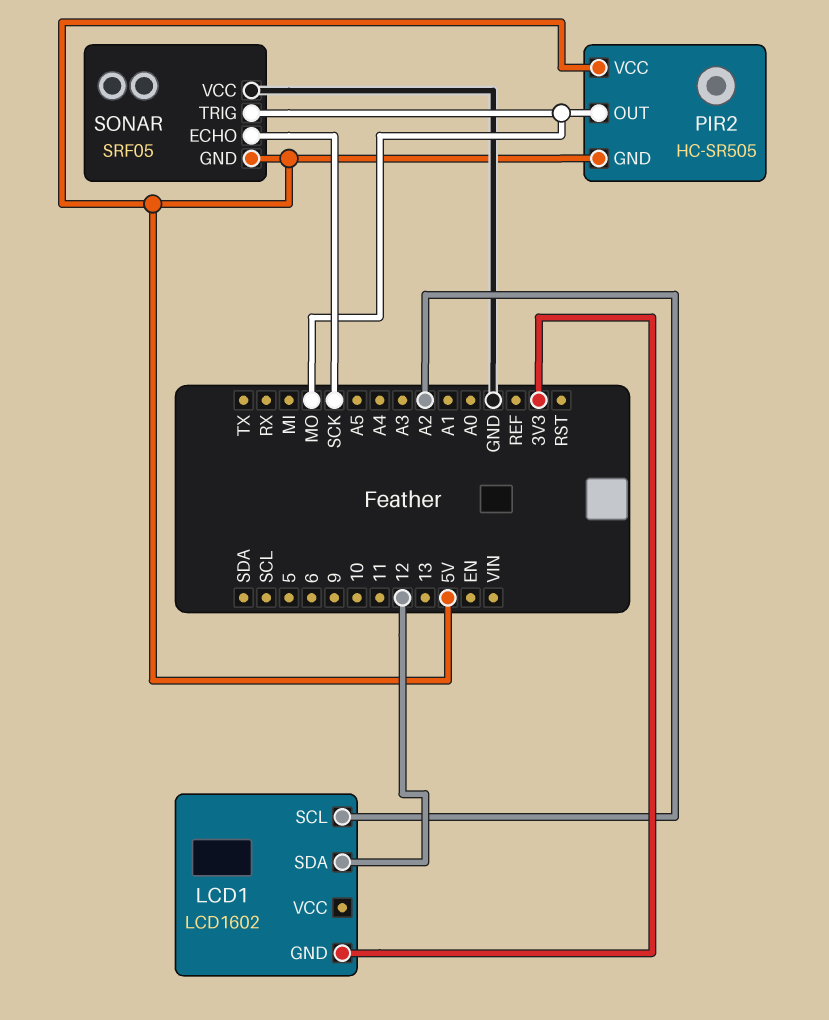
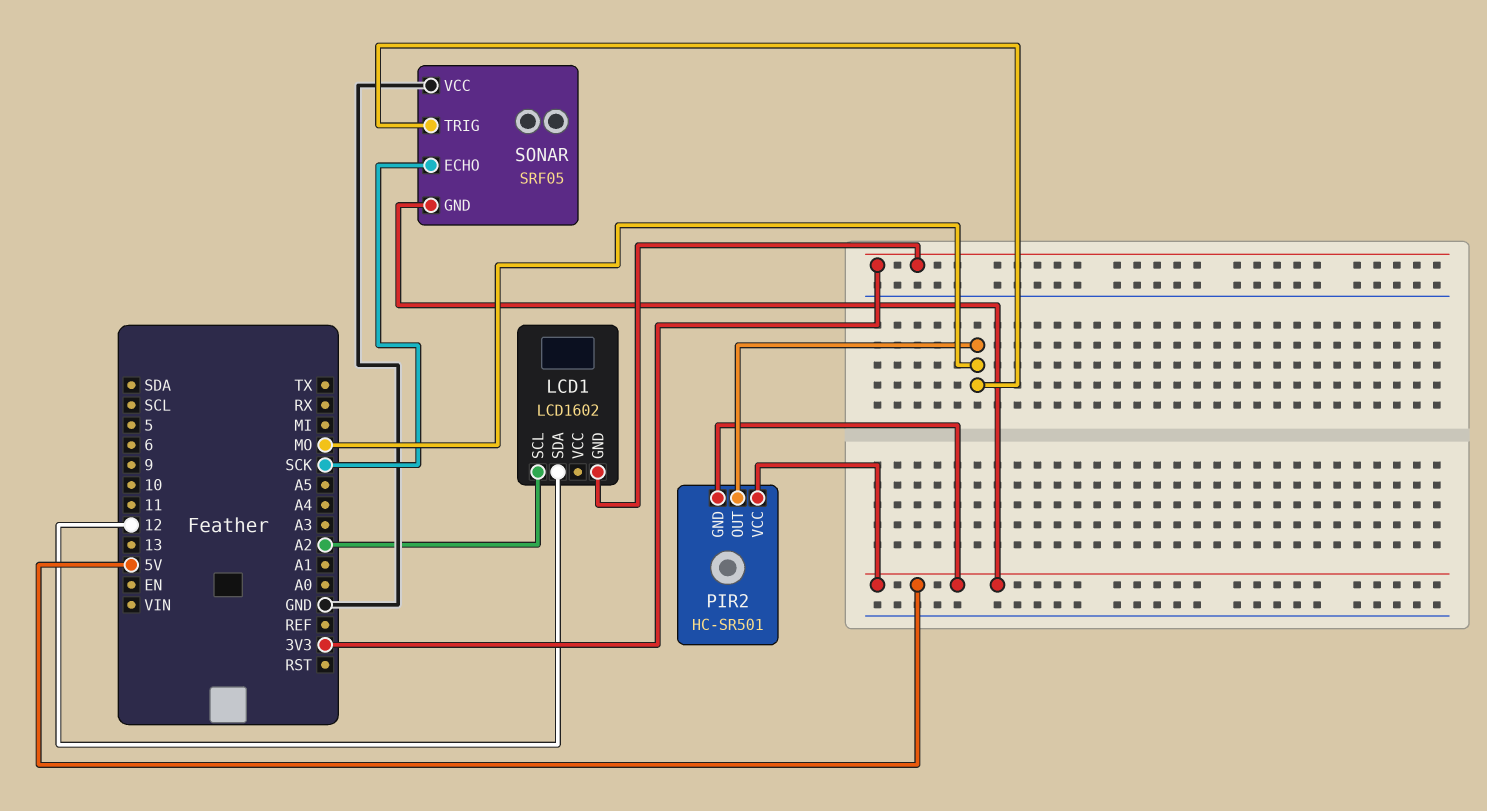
PIR2: HC-SR505 -> HC-SR501

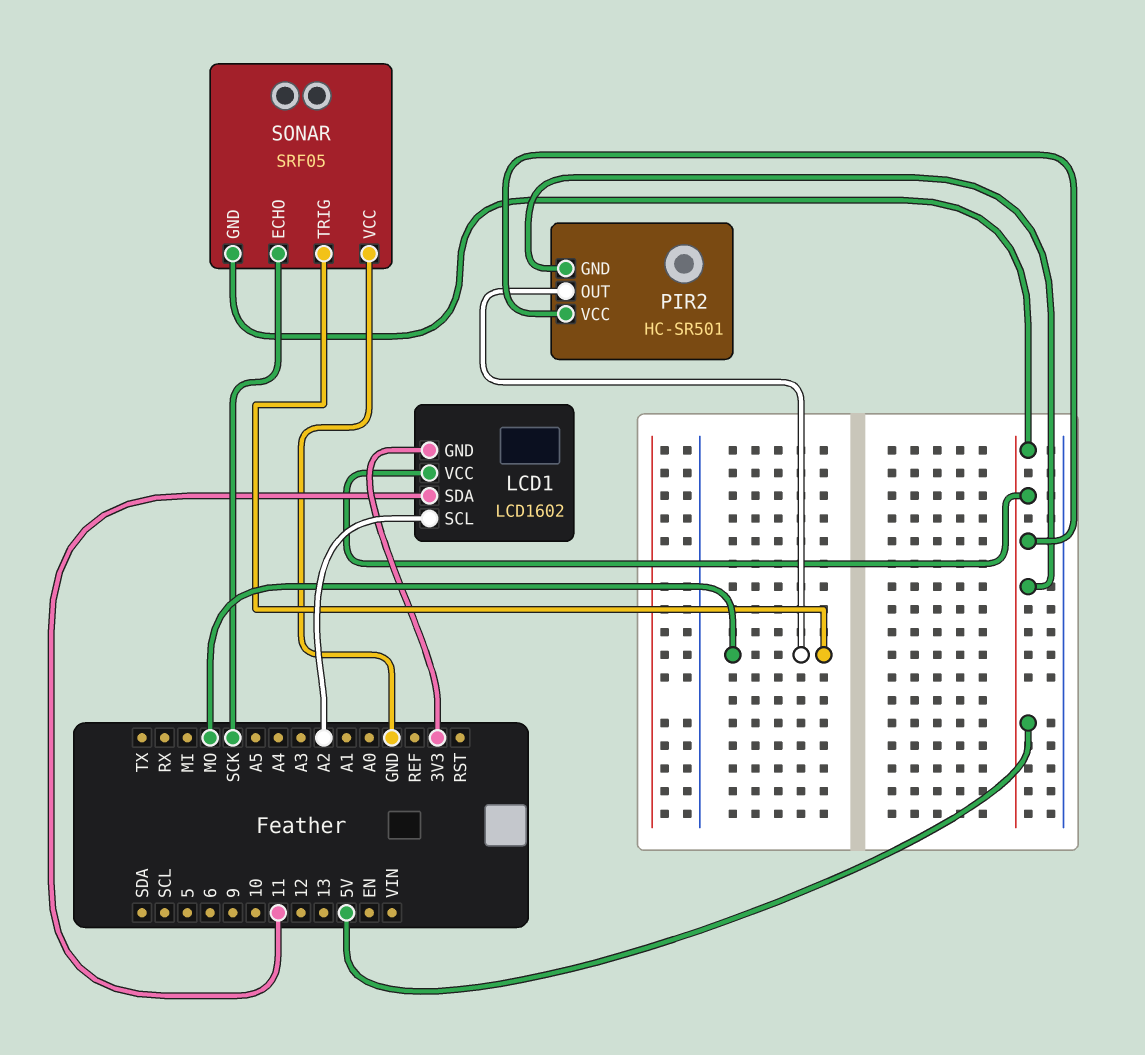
LCD1 pin SDA: 12 -> 11
LCD1 pin VCC: none -> 5V

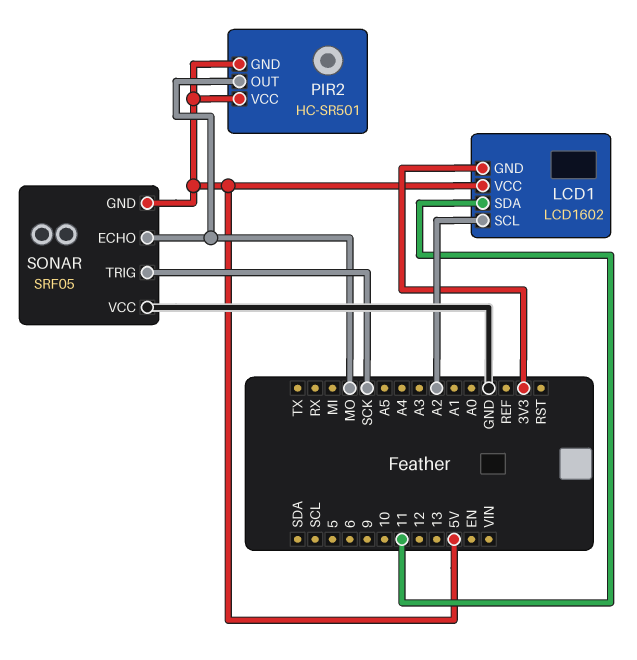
SONAR pin ECHO: SCK -> MO
SONAR pin TRIG: MO -> SCK

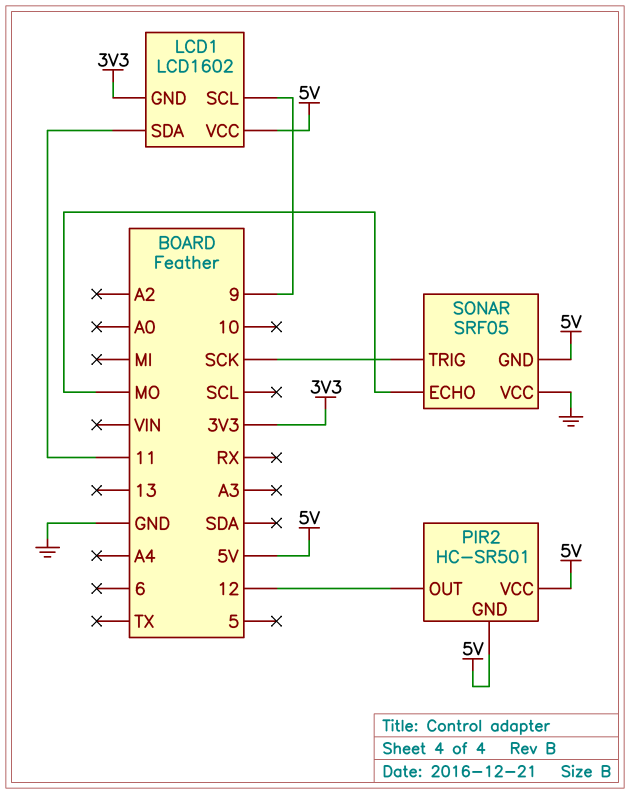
LCD1 pin SCL: A2 -> 9
PIR2 pin OUT: MO -> 12

